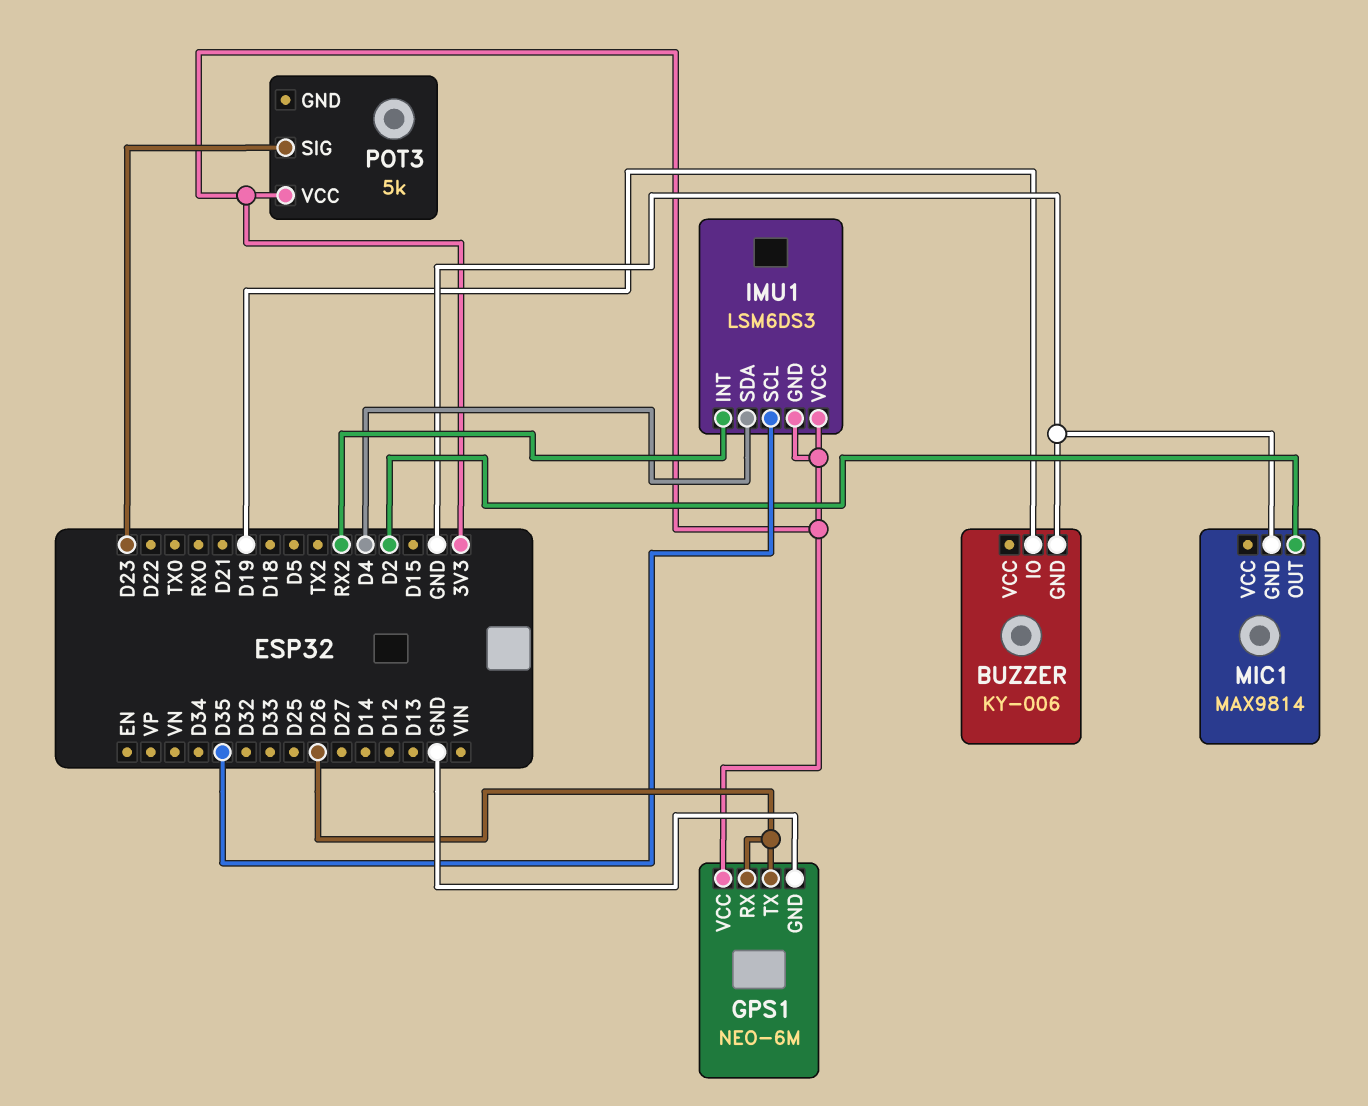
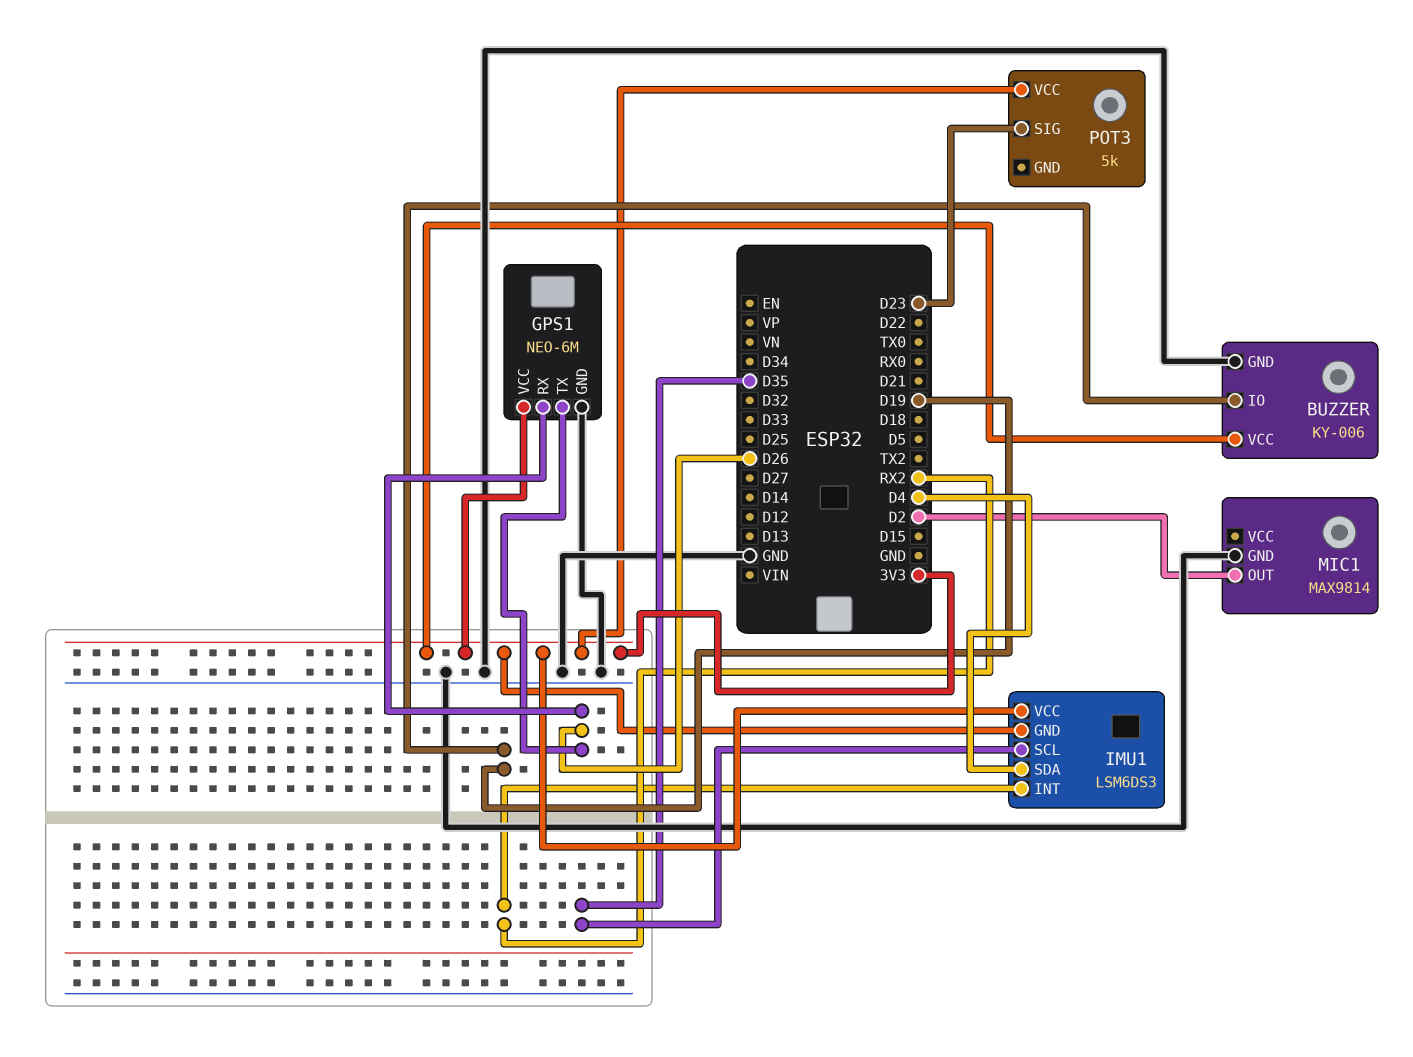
BUZZER pin VCC: none -> 3V3

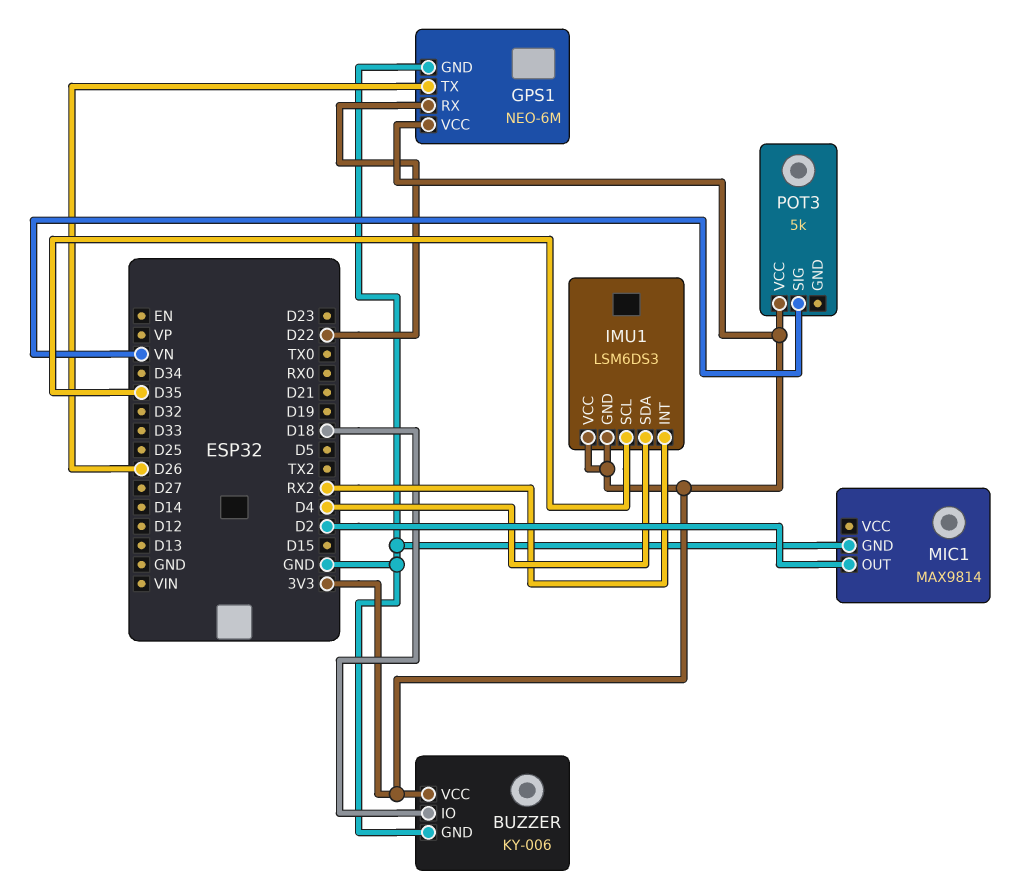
BUZZER pin IO: D19 -> D18
GPS1 pin RX: D26 -> D22
POT3 pin SIG: D23 -> VN

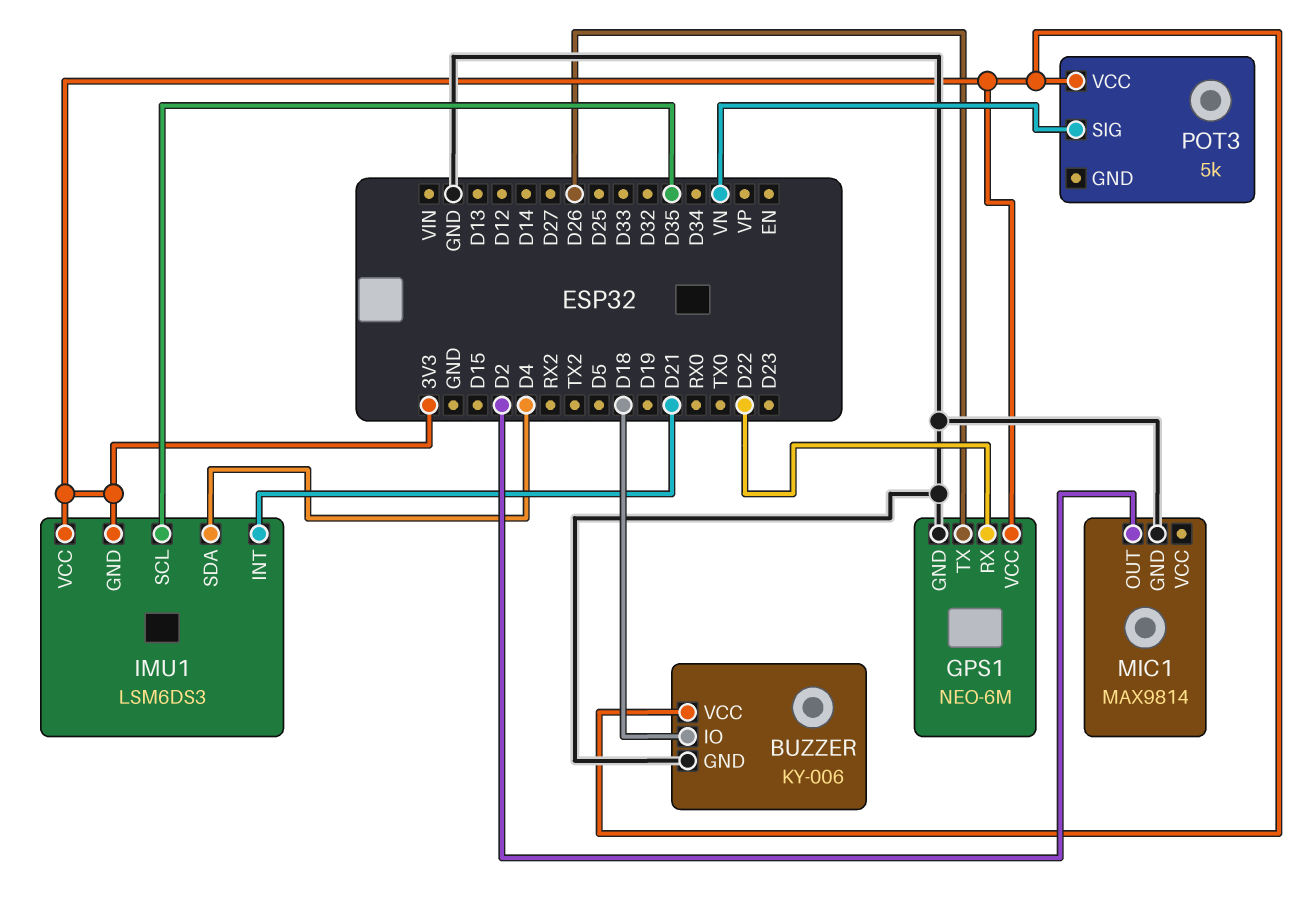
IMU1 pin INT: RX2 -> D21

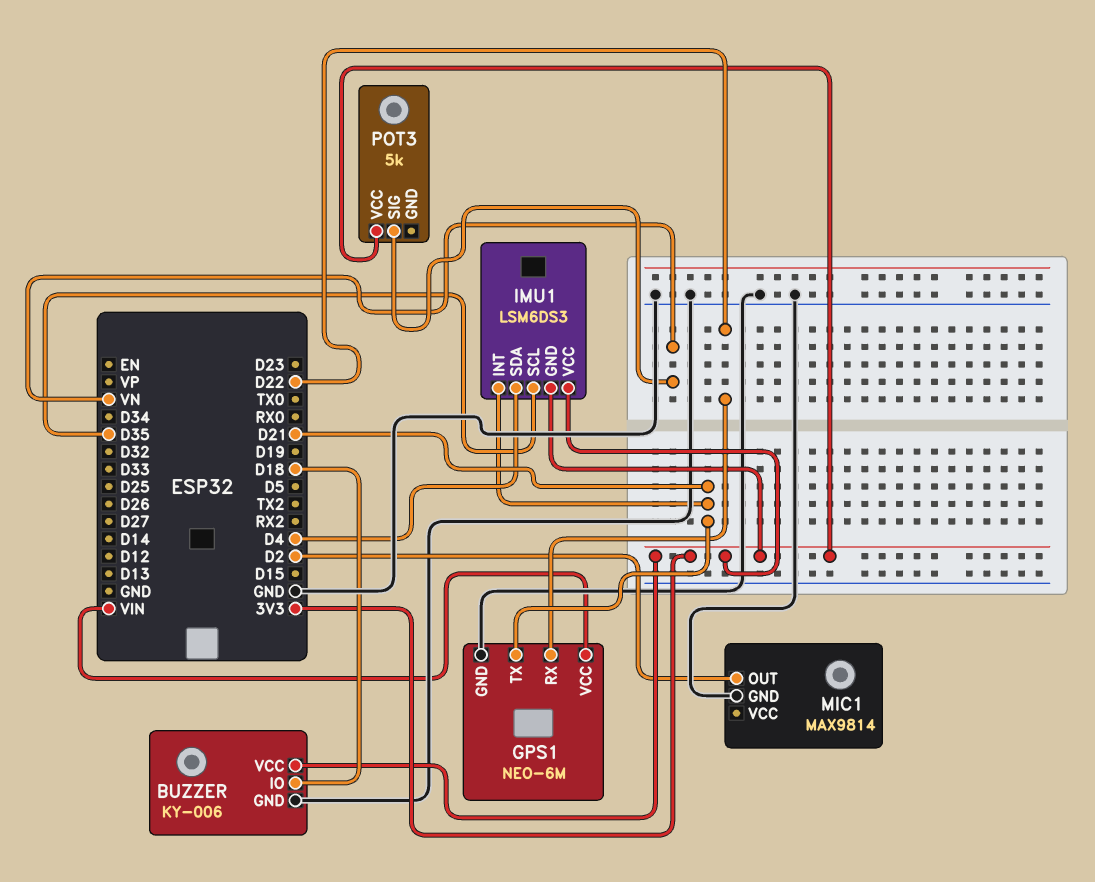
GPS1 pin TX: D26 -> D21
GPS1 pin VCC: 3V3 -> VIN

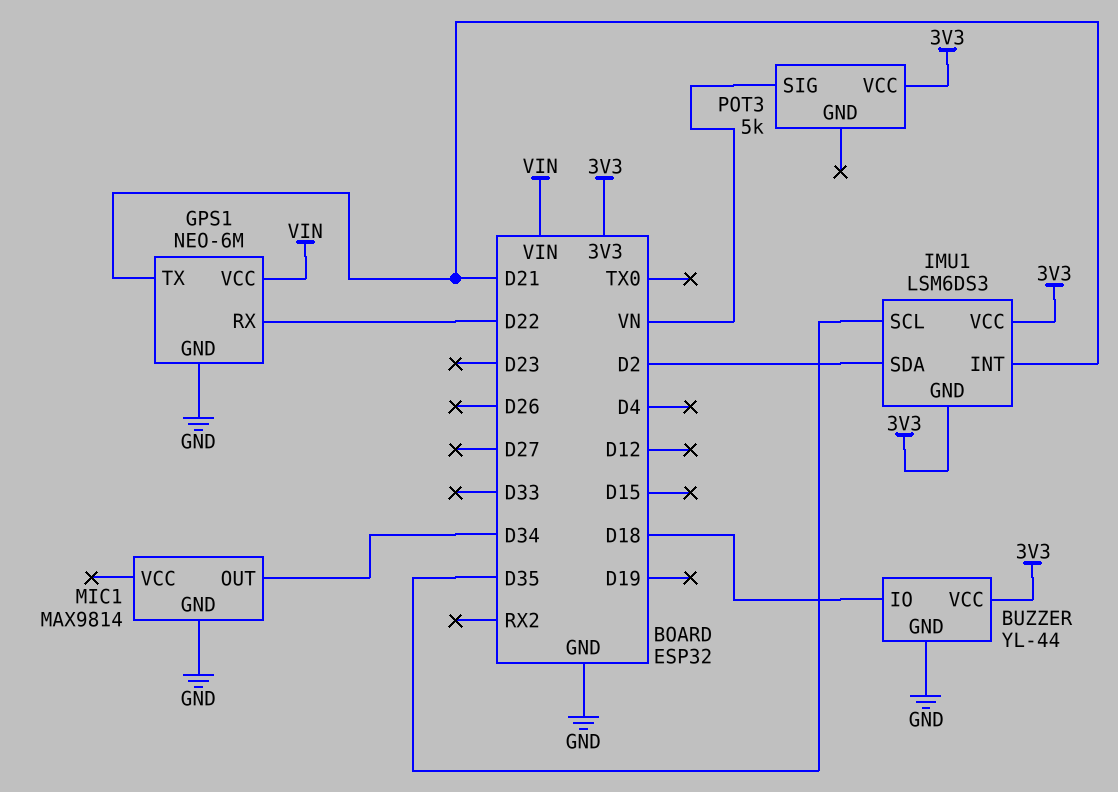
BUZZER: KY-006 -> YL-44
IMU1 pin SDA: D4 -> D2
MIC1 pin OUT: D2 -> D34

